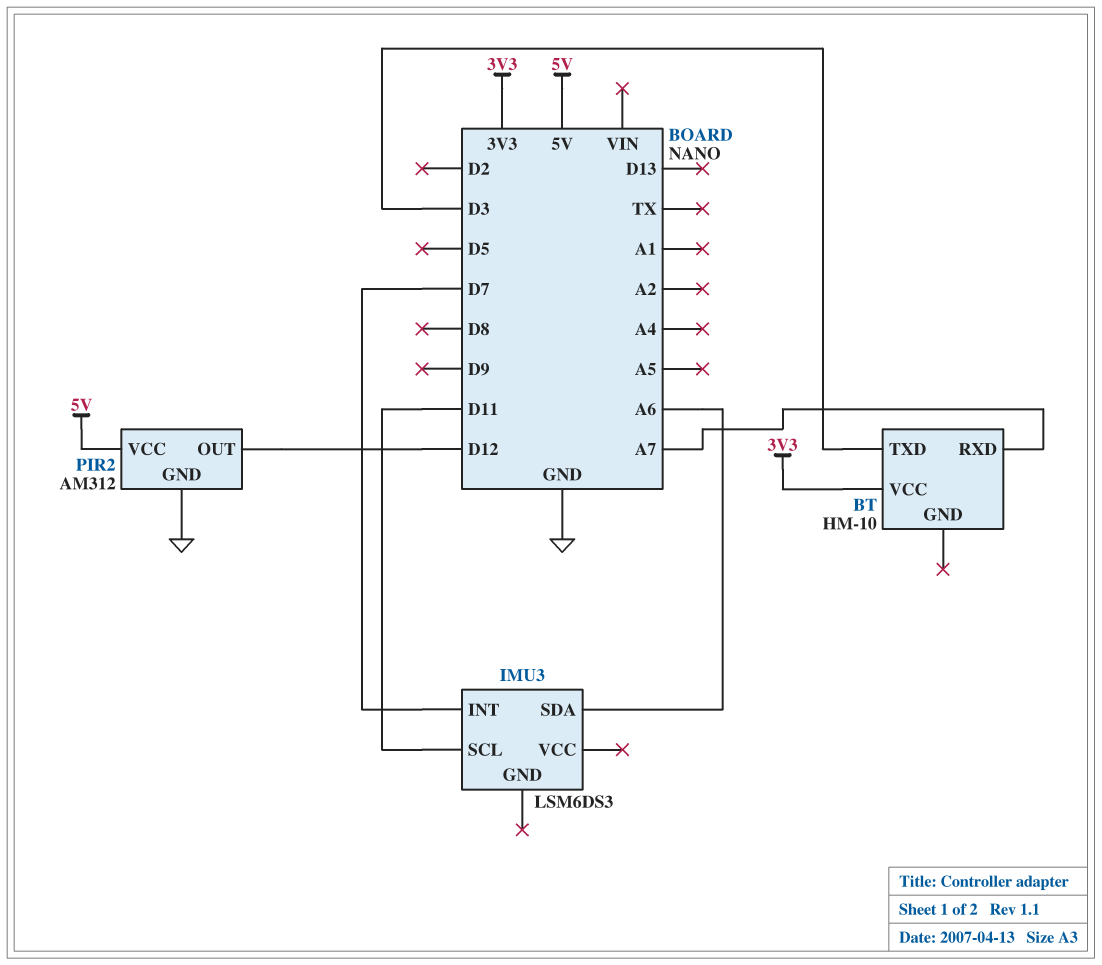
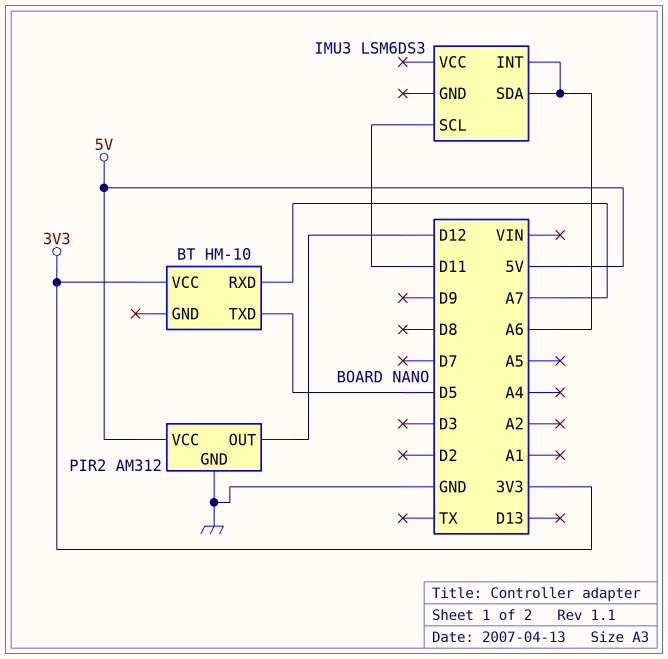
BT pin TXD: D3 -> D5
IMU3 pin INT: D7 -> A6

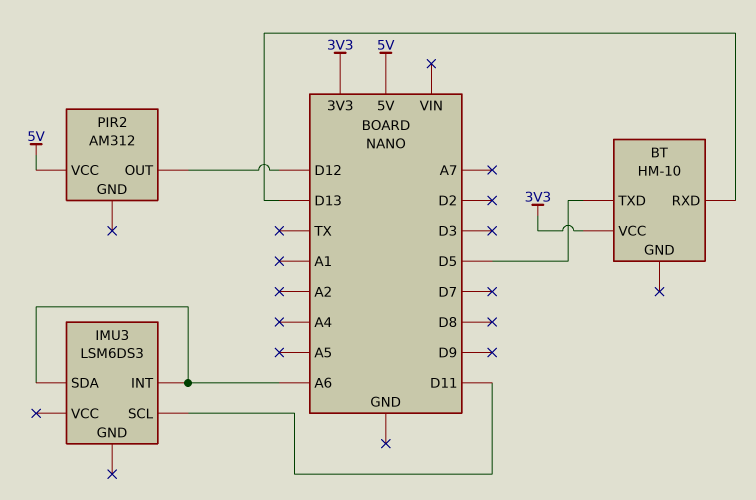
BT pin RXD: A7 -> D13
PIR2 pin GND: GND -> none

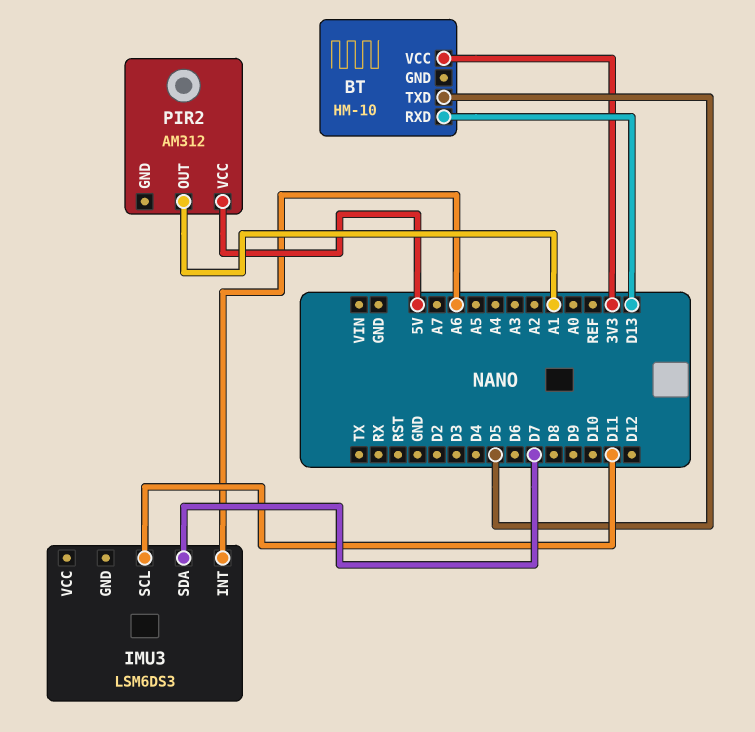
IMU3 pin SDA: A6 -> D7
PIR2 pin OUT: D12 -> A1

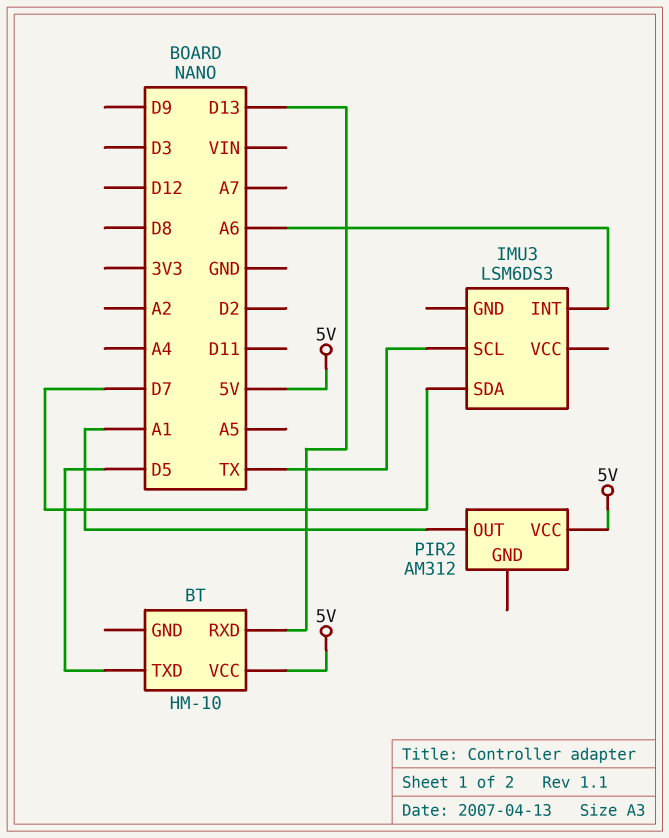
BT pin VCC: 3V3 -> 5V
IMU3 pin SCL: D11 -> TX

